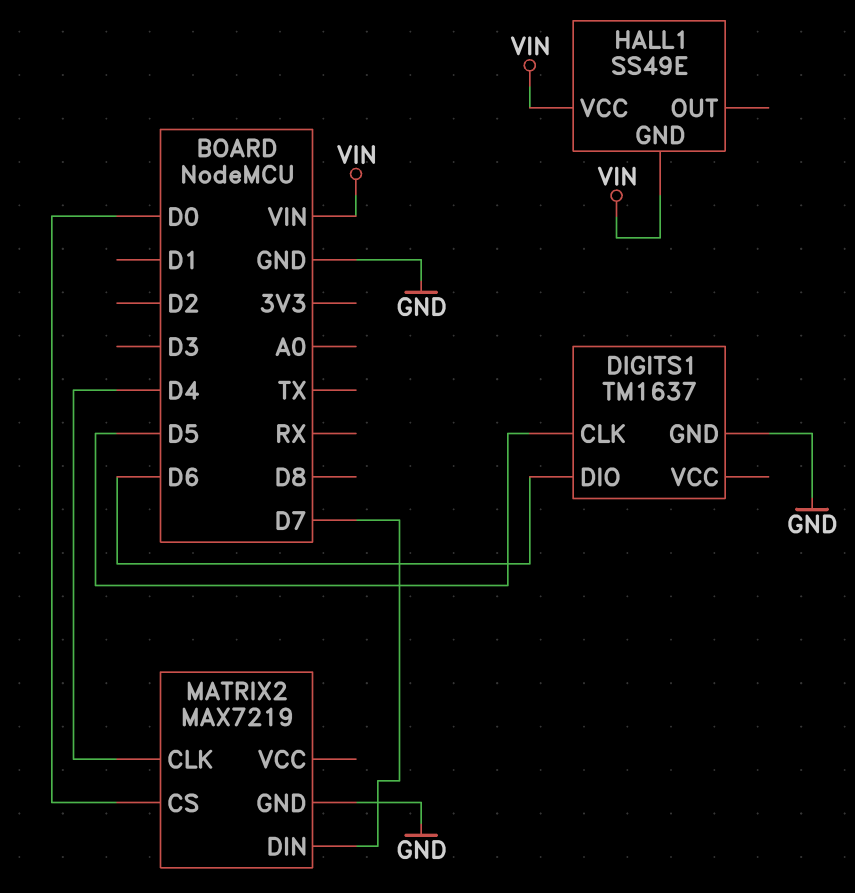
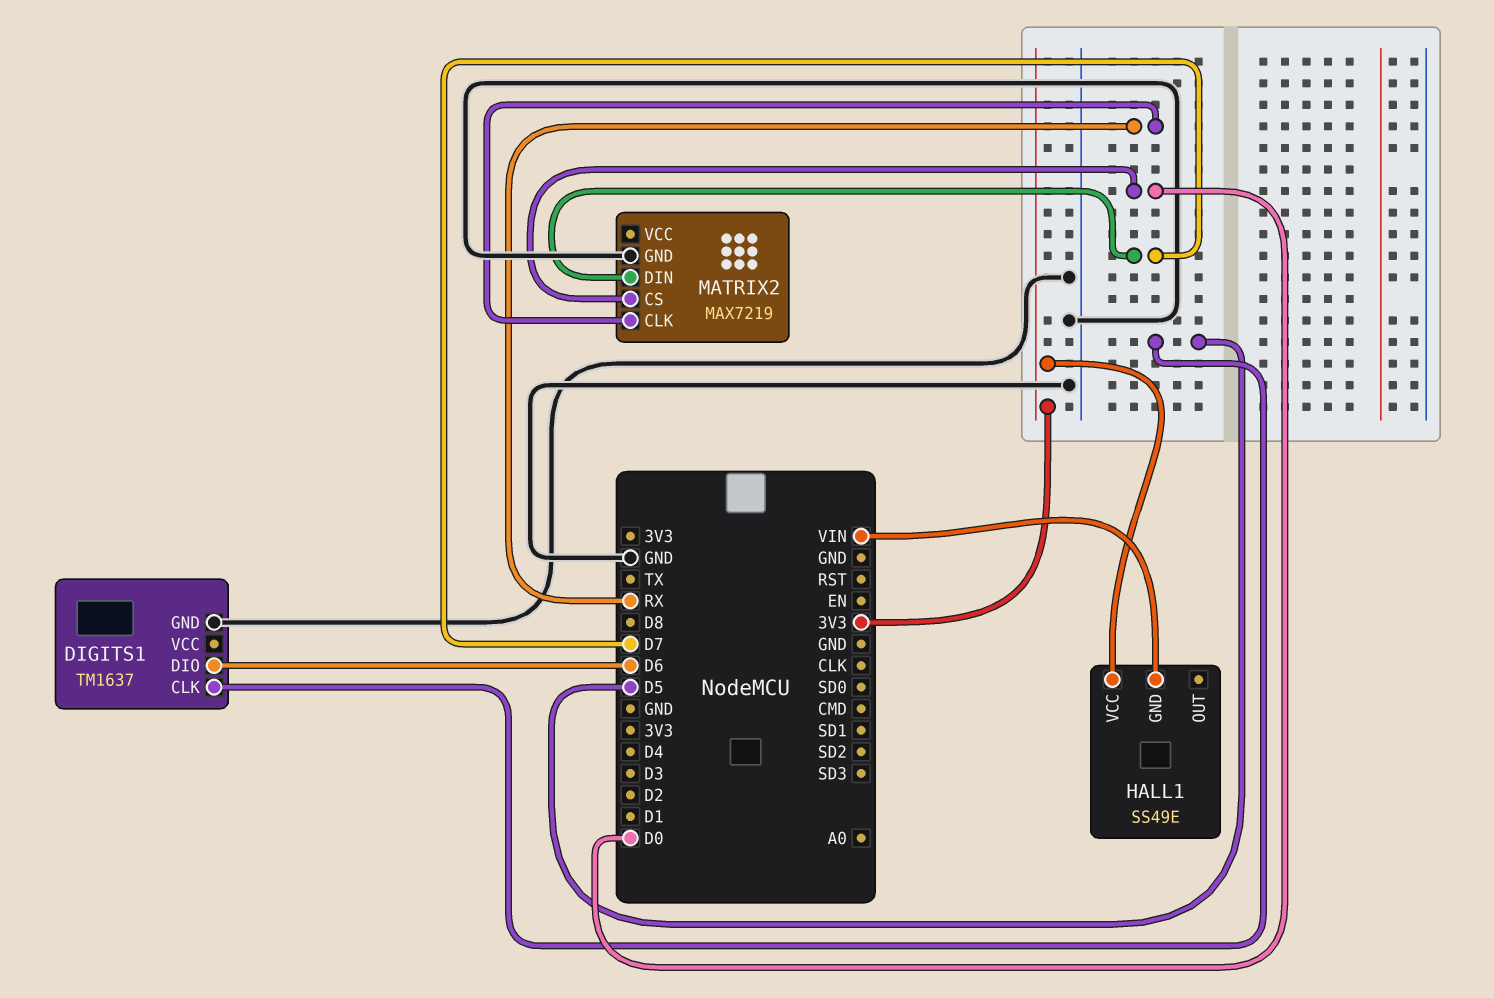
HALL1 pin VCC: VIN -> 3V3
MATRIX2 pin CLK: D4 -> RX

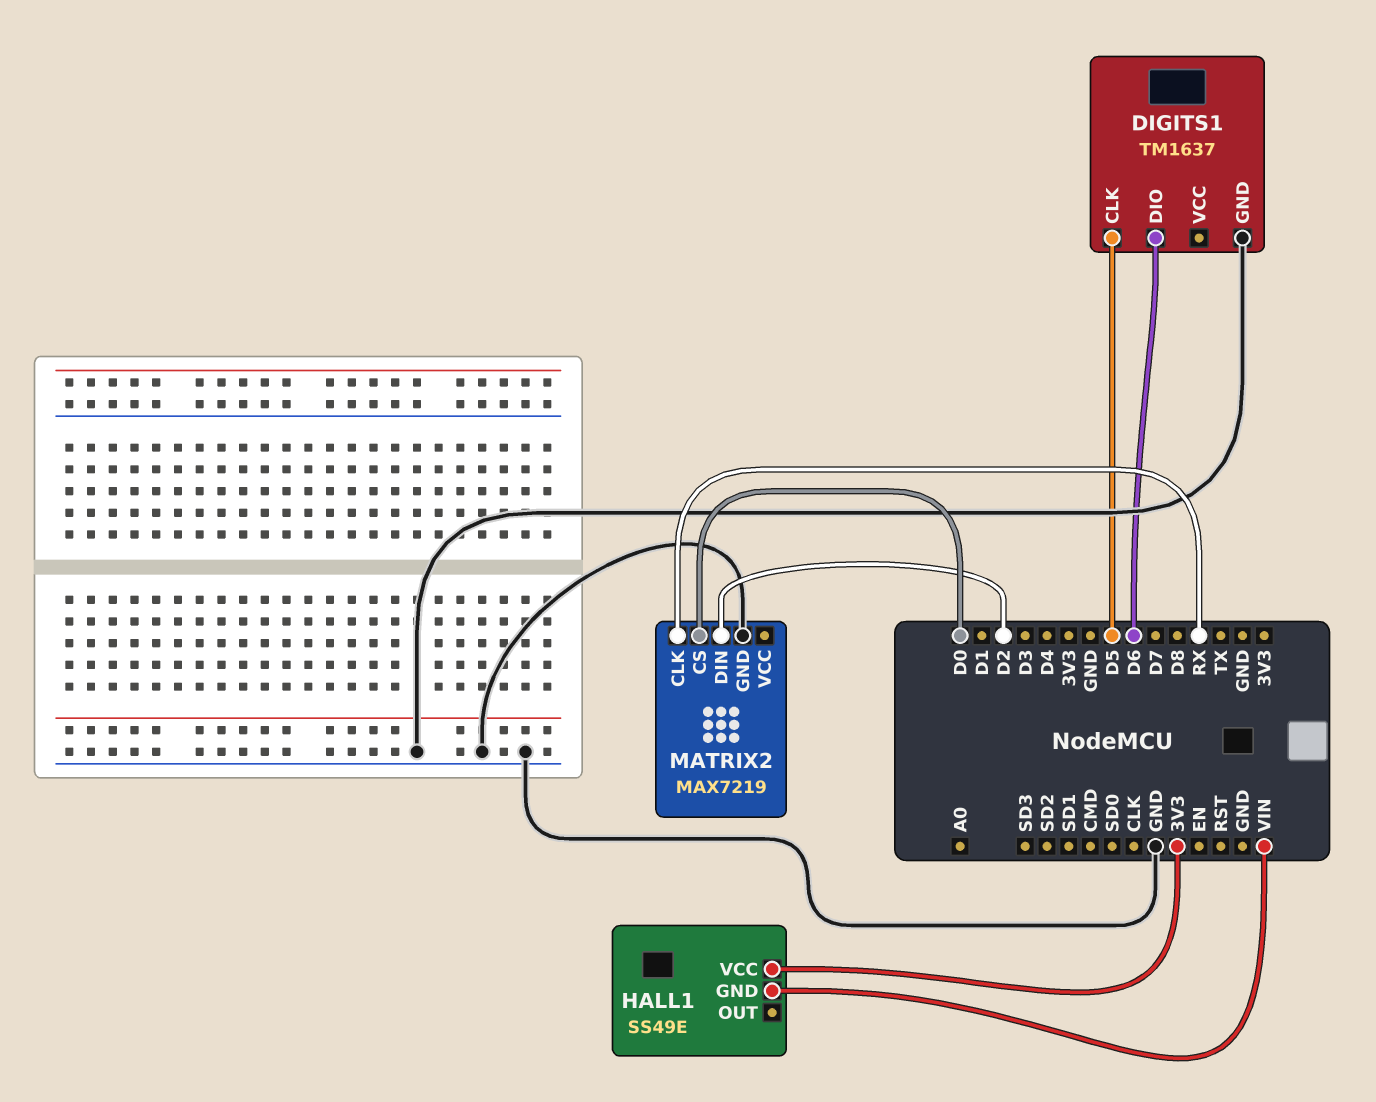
MATRIX2 pin DIN: D7 -> D2

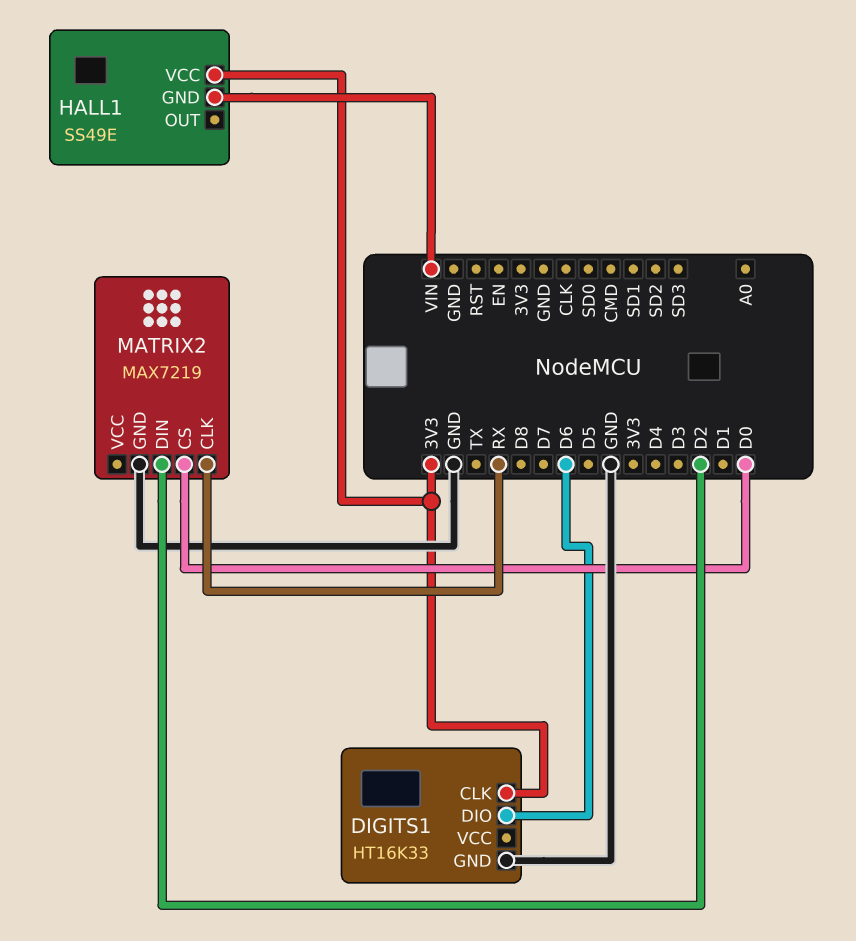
DIGITS1: TM1637 -> HT16K33
DIGITS1 pin CLK: D5 -> 3V3

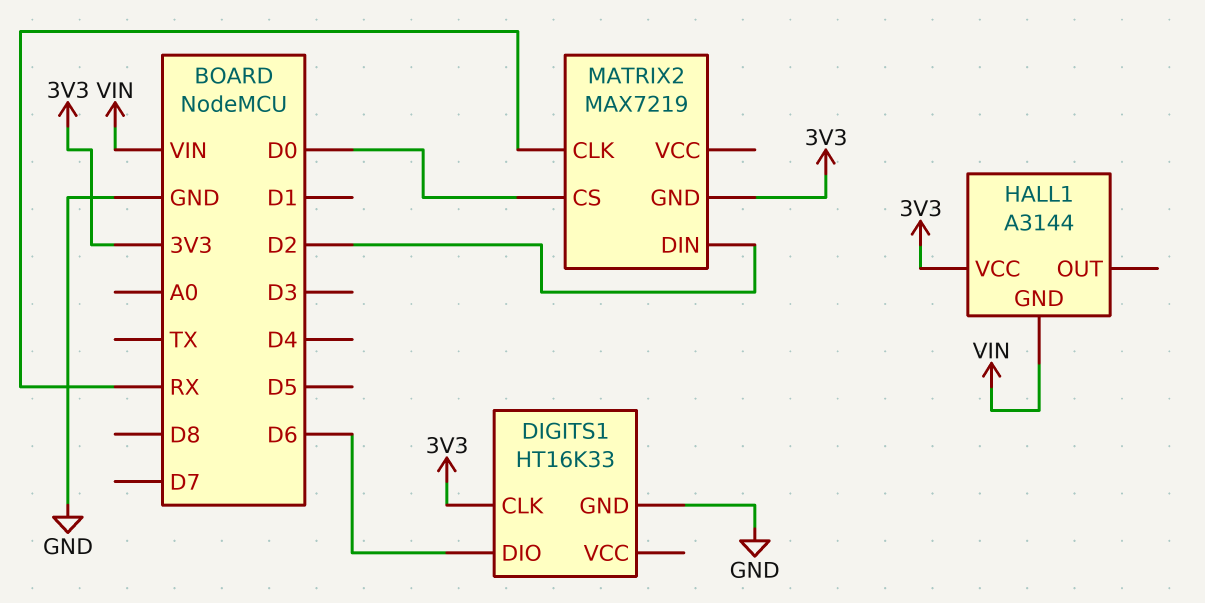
HALL1: SS49E -> A3144
MATRIX2 pin GND: GND -> 3V3

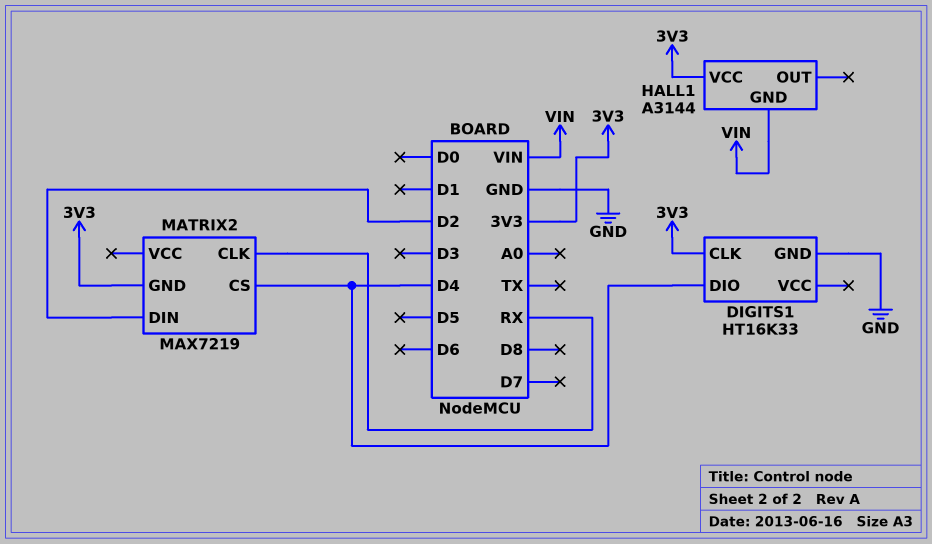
DIGITS1 pin DIO: D6 -> D4
MATRIX2 pin CS: D0 -> D4

